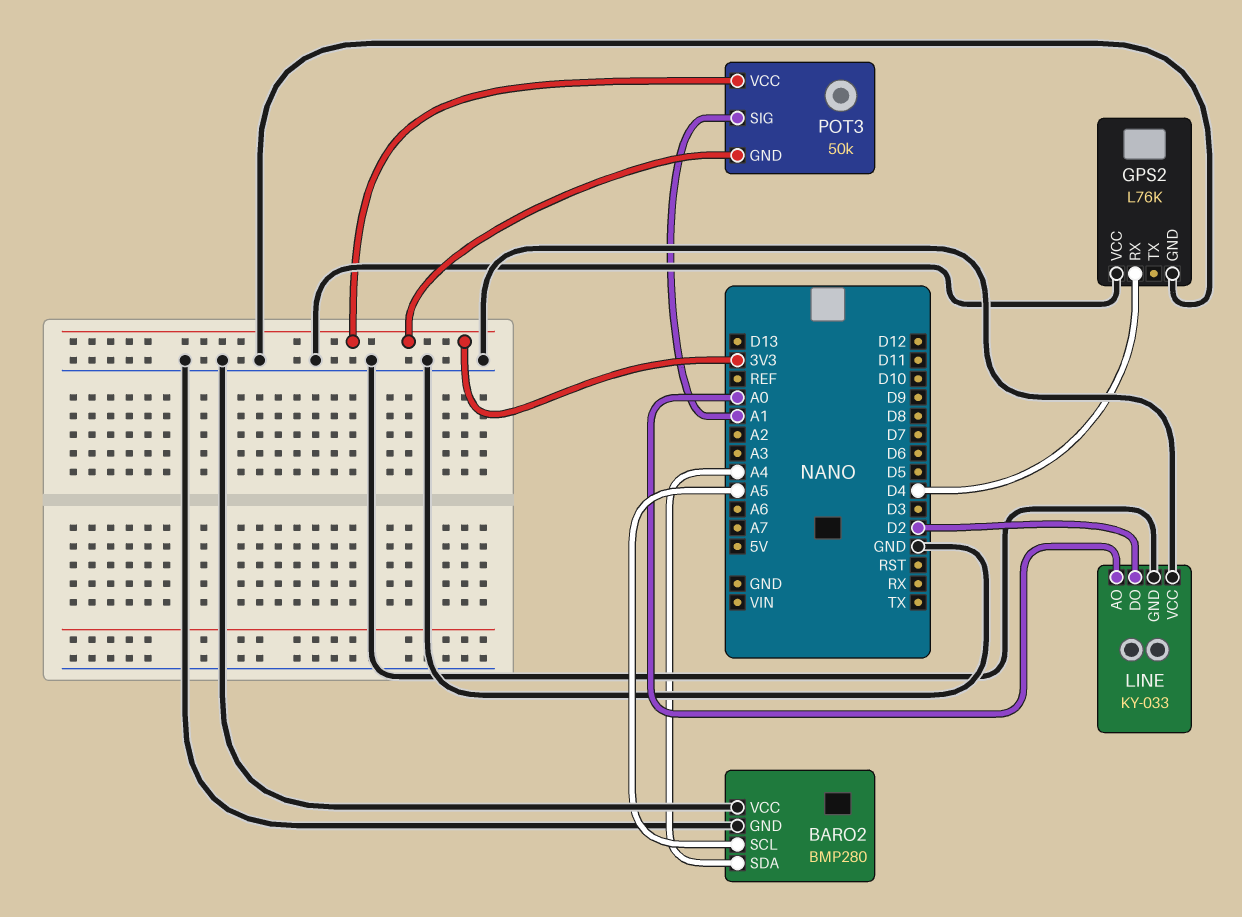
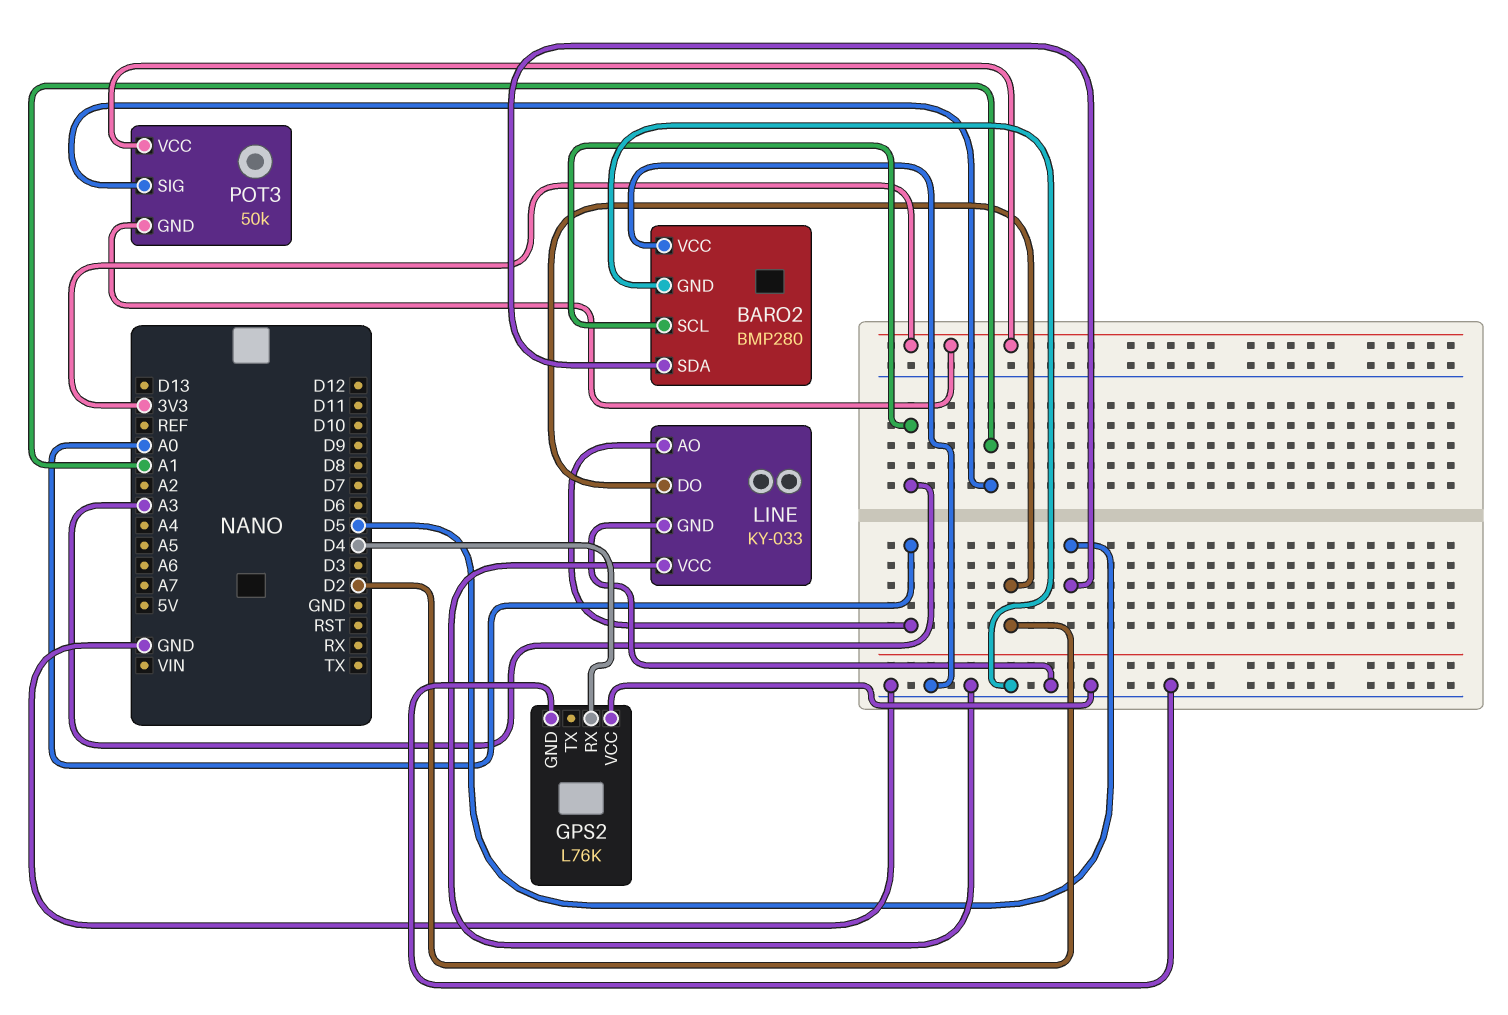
BARO2 pin SCL: A5 -> A3
BARO2 pin SDA: A4 -> D5

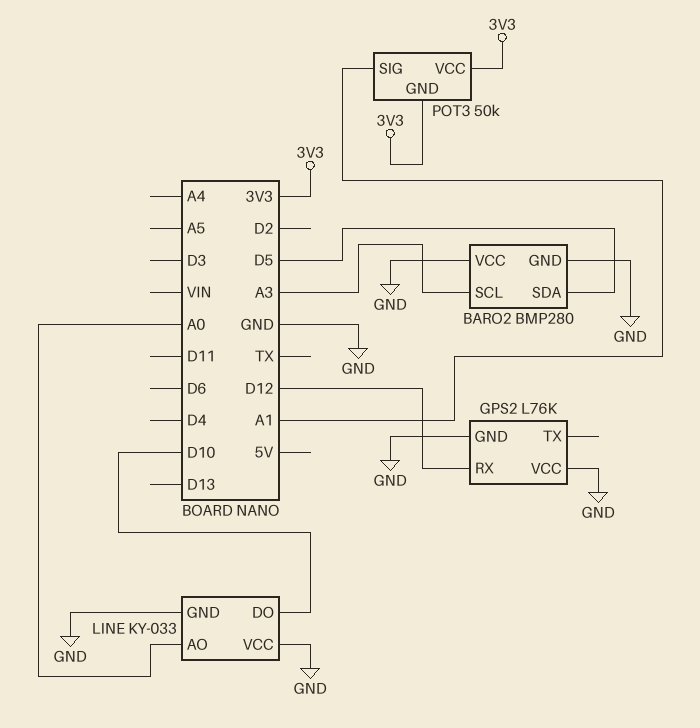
GPS2 pin RX: D4 -> D12
LINE pin DO: D2 -> D10

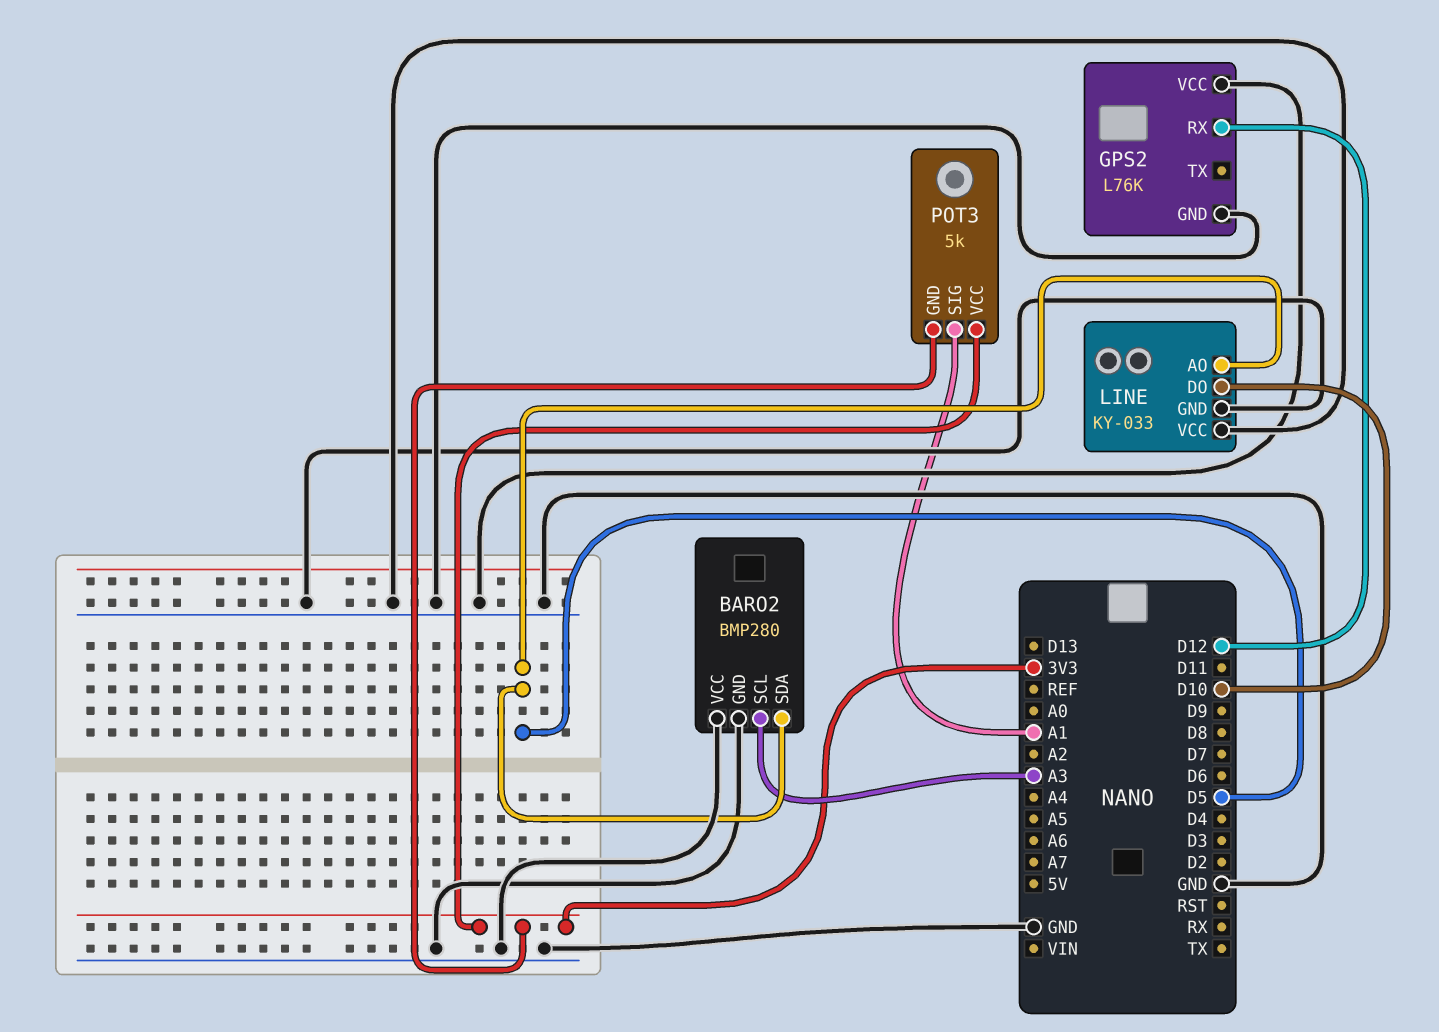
LINE pin AO: A0 -> D5
POT3: 50k -> 5k

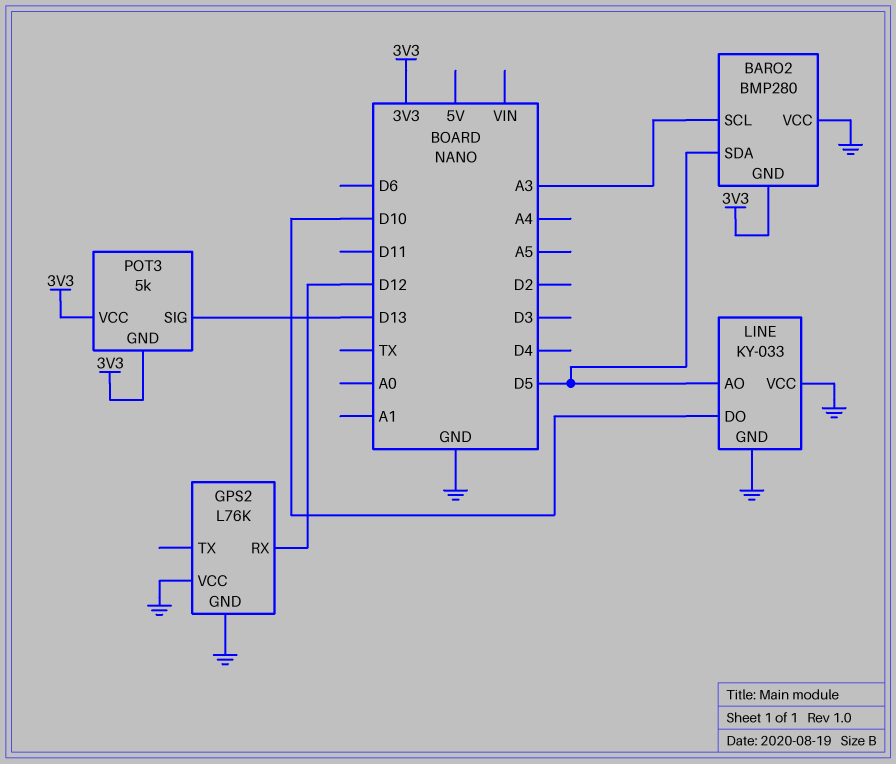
BARO2 pin GND: GND -> 3V3
POT3 pin SIG: A1 -> D13

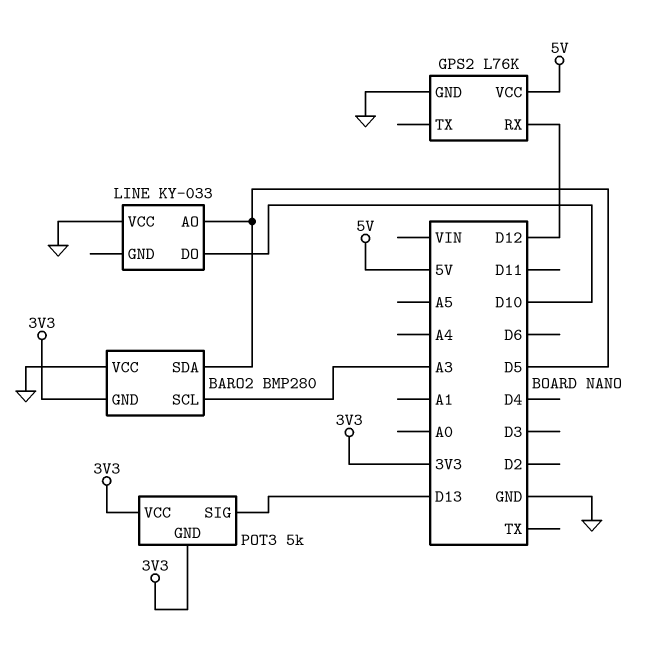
GPS2 pin VCC: GND -> 5V
LINE pin GND: GND -> none

